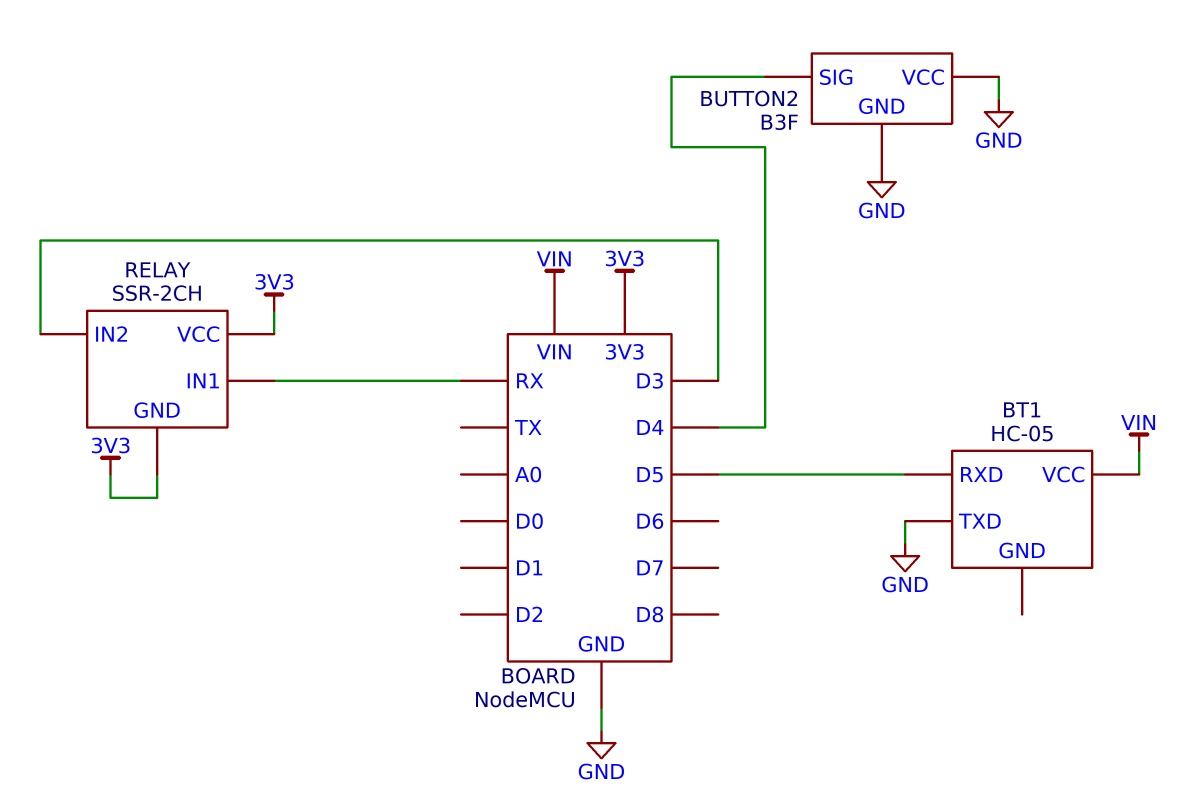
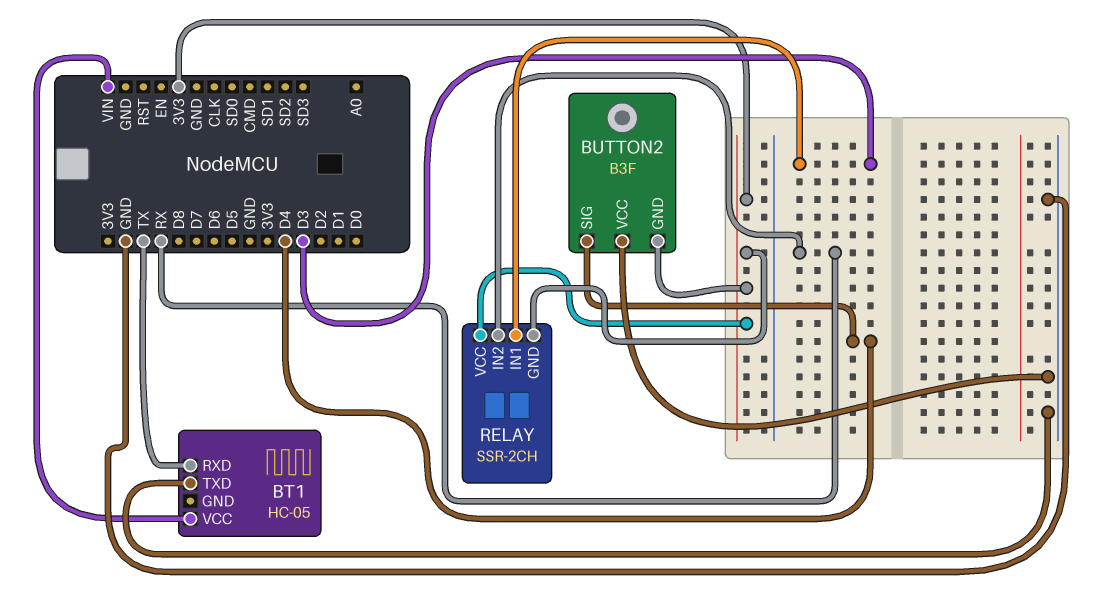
BT1 pin RXD: D5 -> TX
BUTTON2 pin GND: GND -> 3V3
RELAY pin IN1: RX -> D3
RELAY pin IN2: D3 -> RX

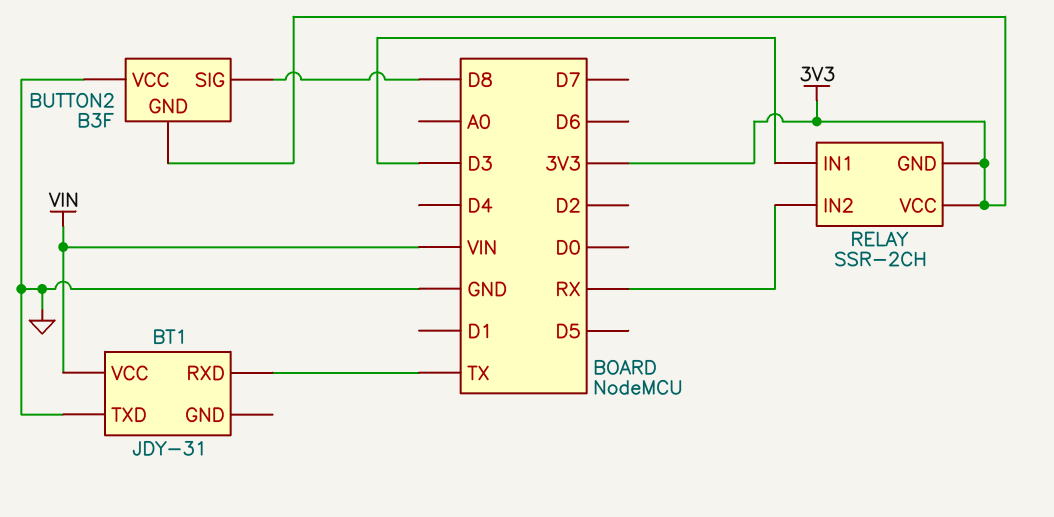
BT1: HC-05 -> JDY-31
BUTTON2 pin SIG: D4 -> D8

